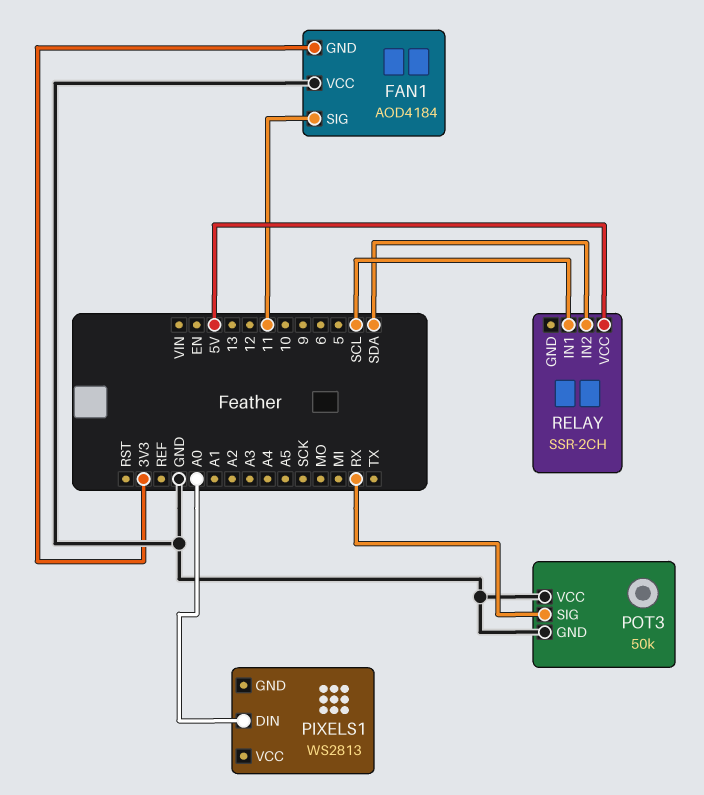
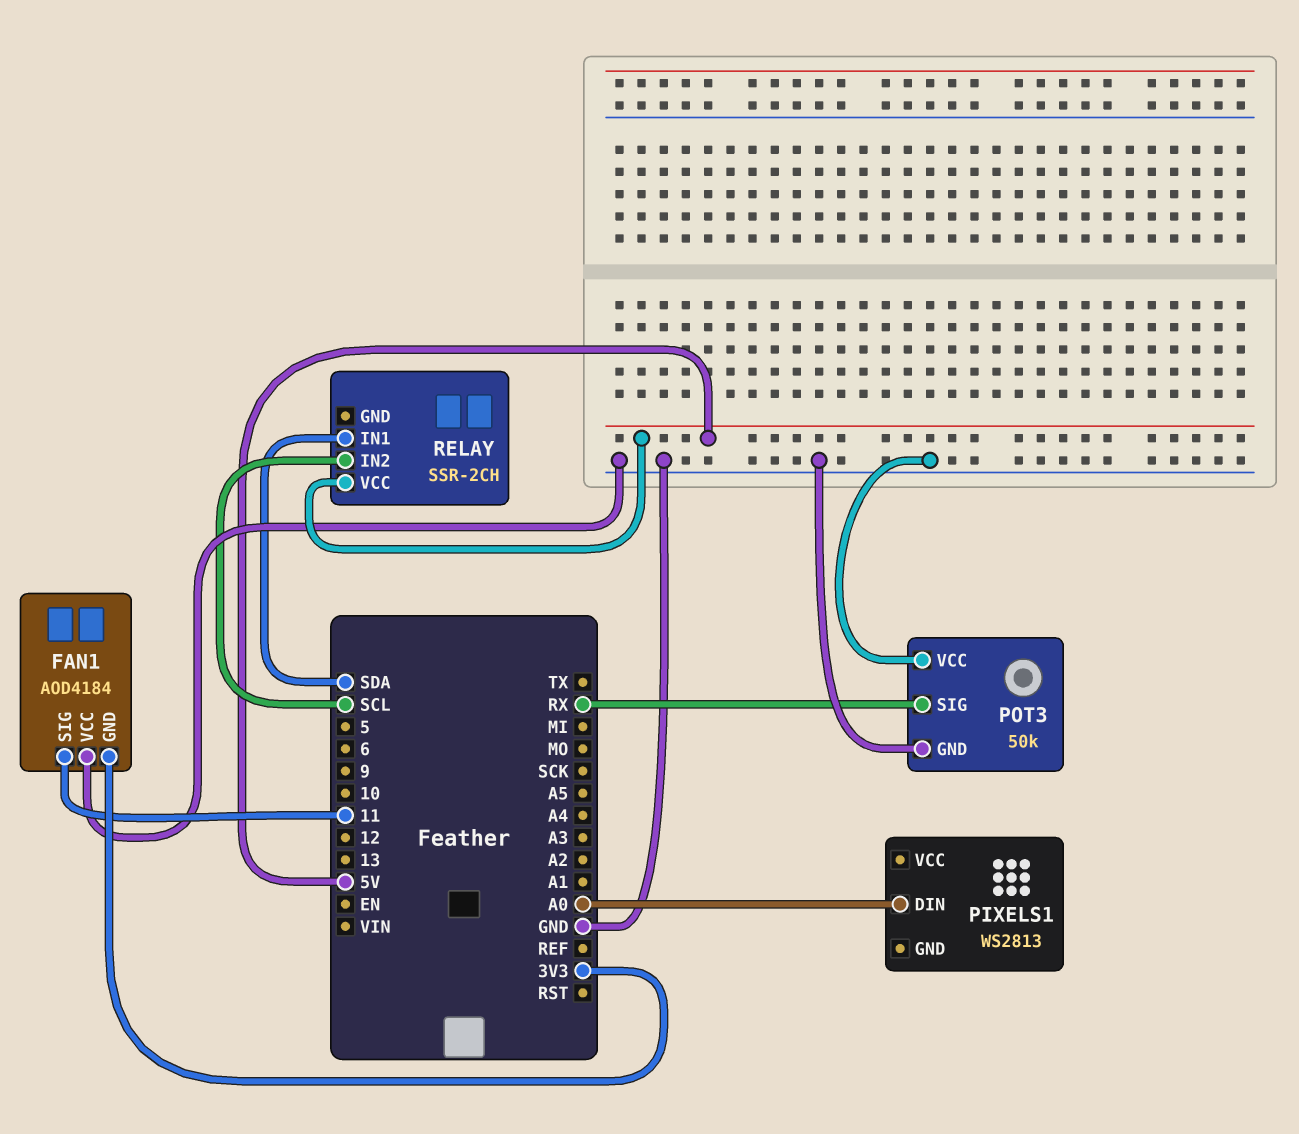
RELAY pin IN1: SCL -> SDA
RELAY pin IN2: SDA -> SCL

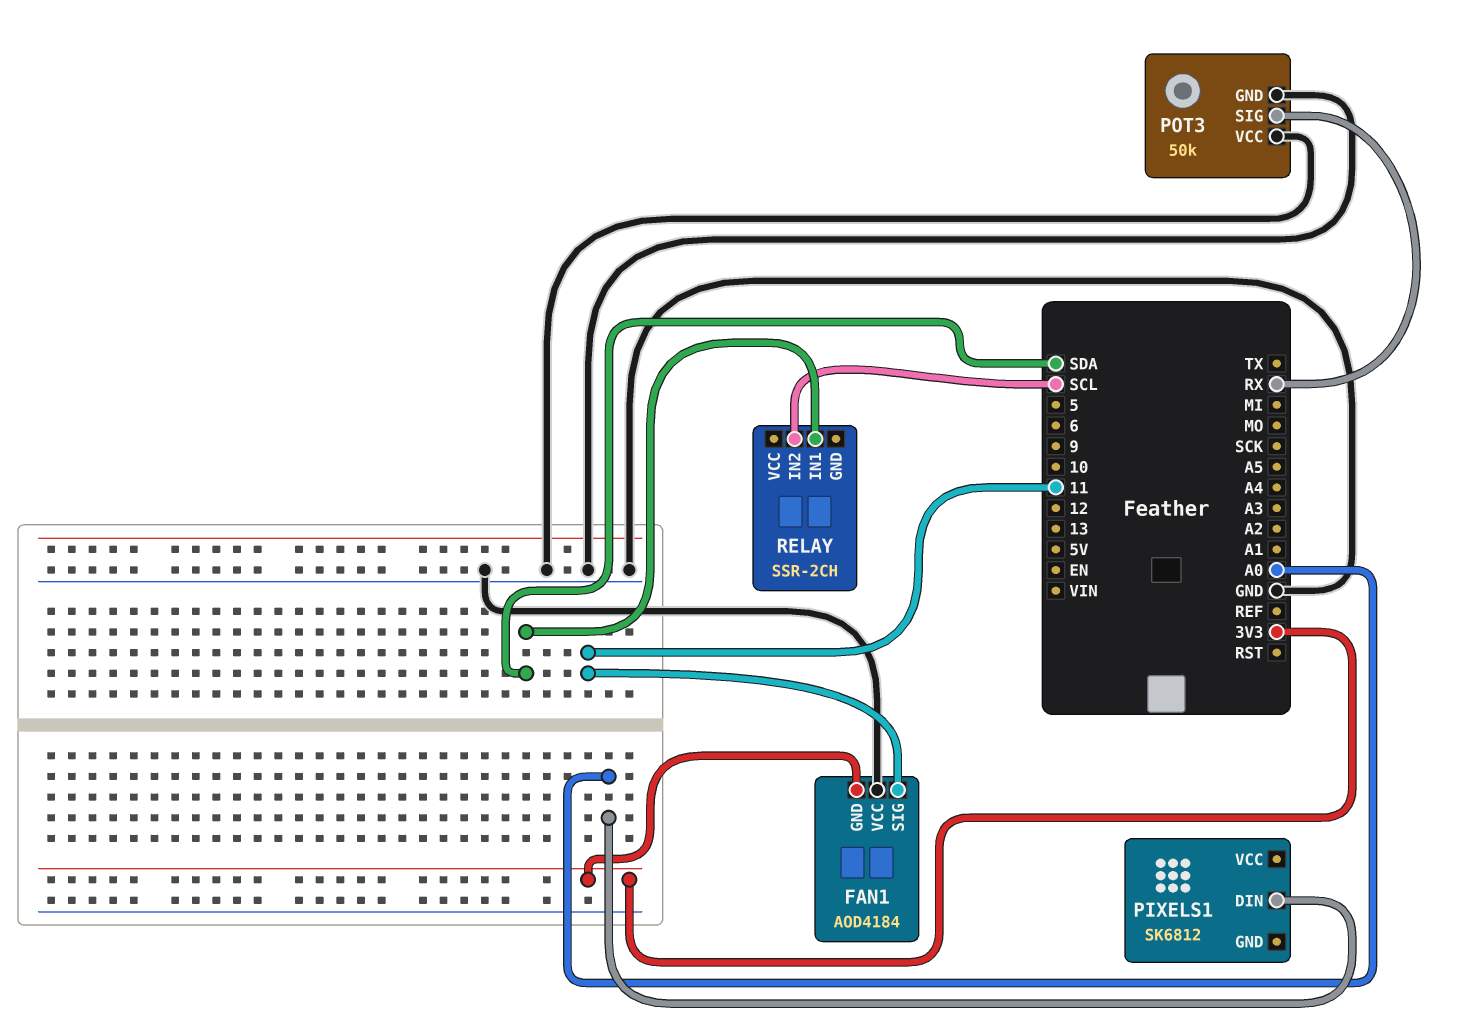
PIXELS1: WS2813 -> SK6812
RELAY pin VCC: 5V -> none

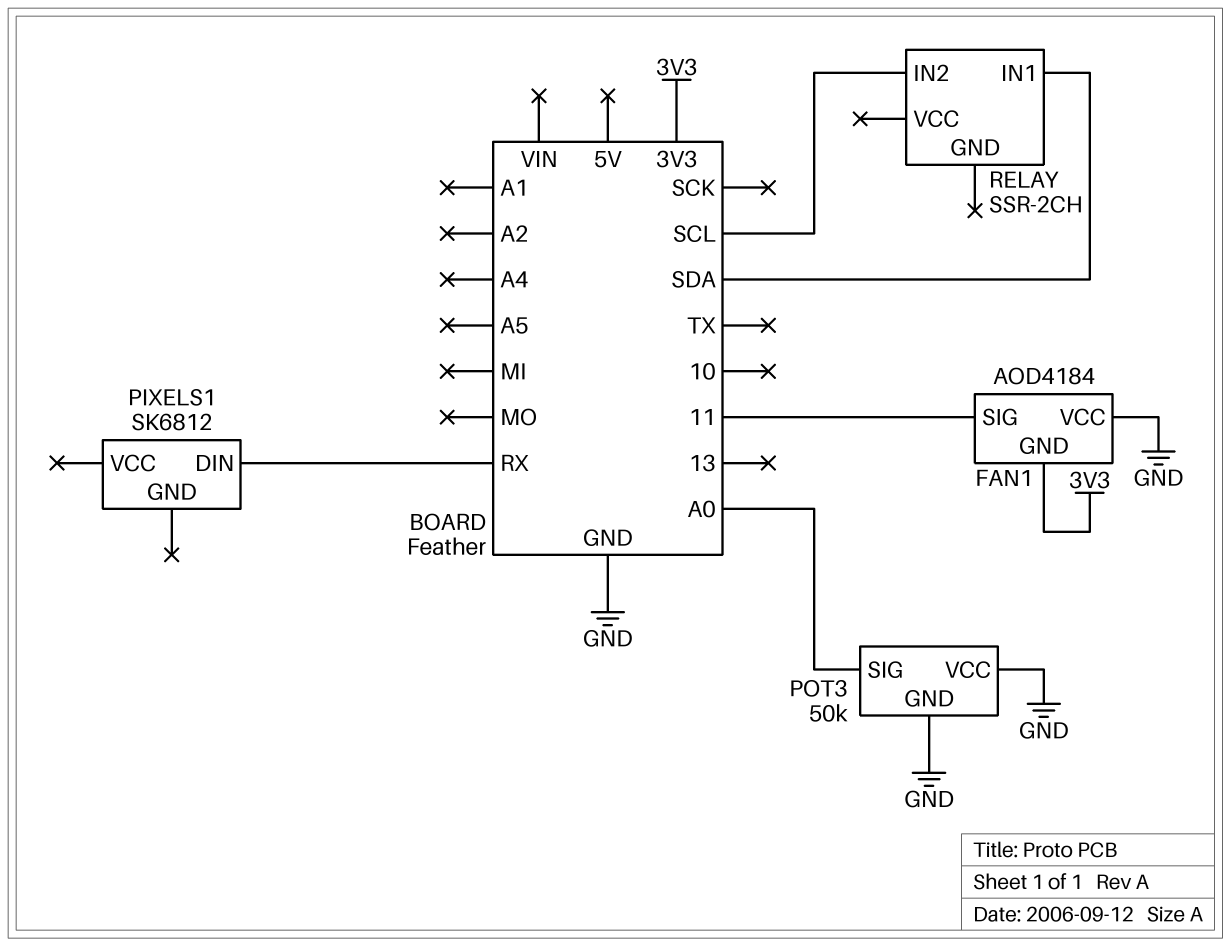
PIXELS1 pin DIN: A0 -> RX
POT3 pin SIG: RX -> A0

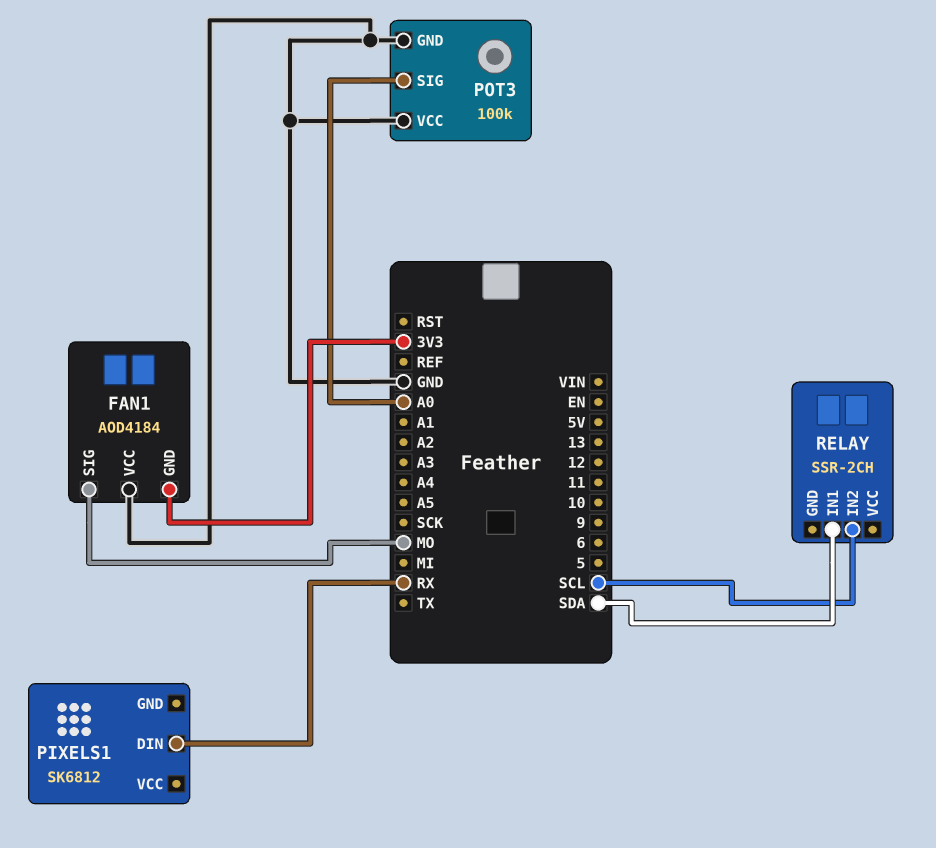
FAN1 pin SIG: 11 -> MO
POT3: 50k -> 100k

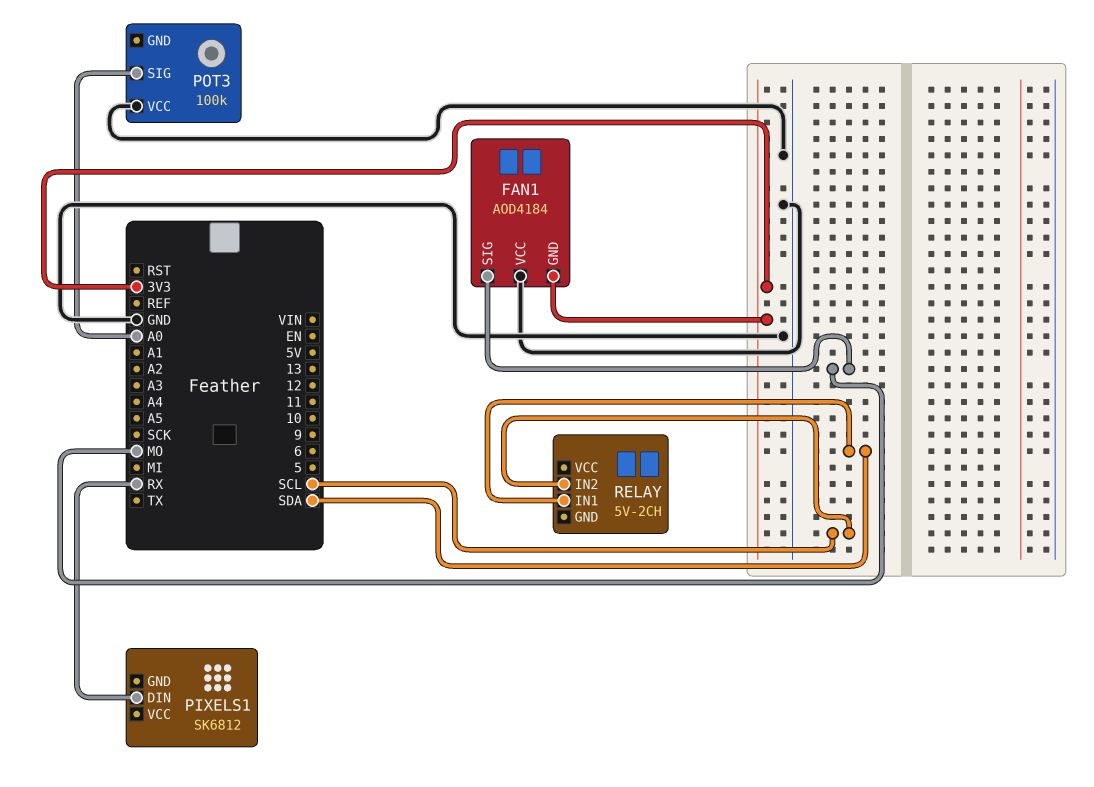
POT3 pin GND: GND -> none
RELAY: SSR-2CH -> 5V-2CH

